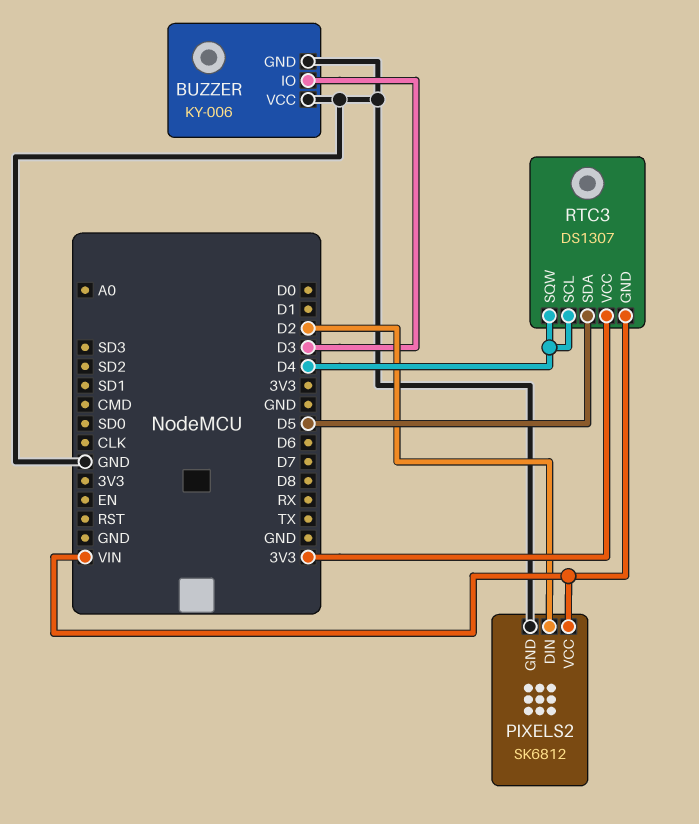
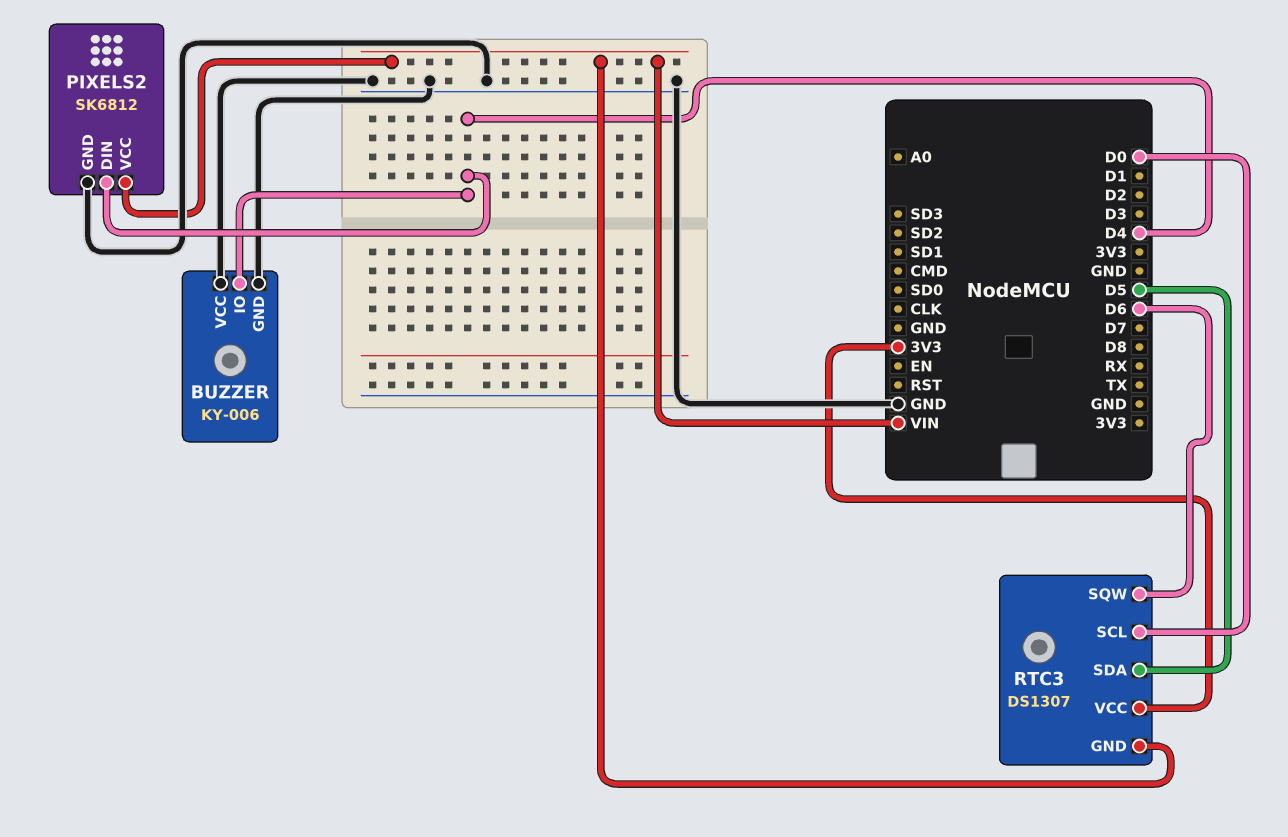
BUZZER pin IO: D3 -> D4
PIXELS2 pin DIN: D2 -> D4
RTC3 pin SCL: D4 -> D0
RTC3 pin SQW: D4 -> D6

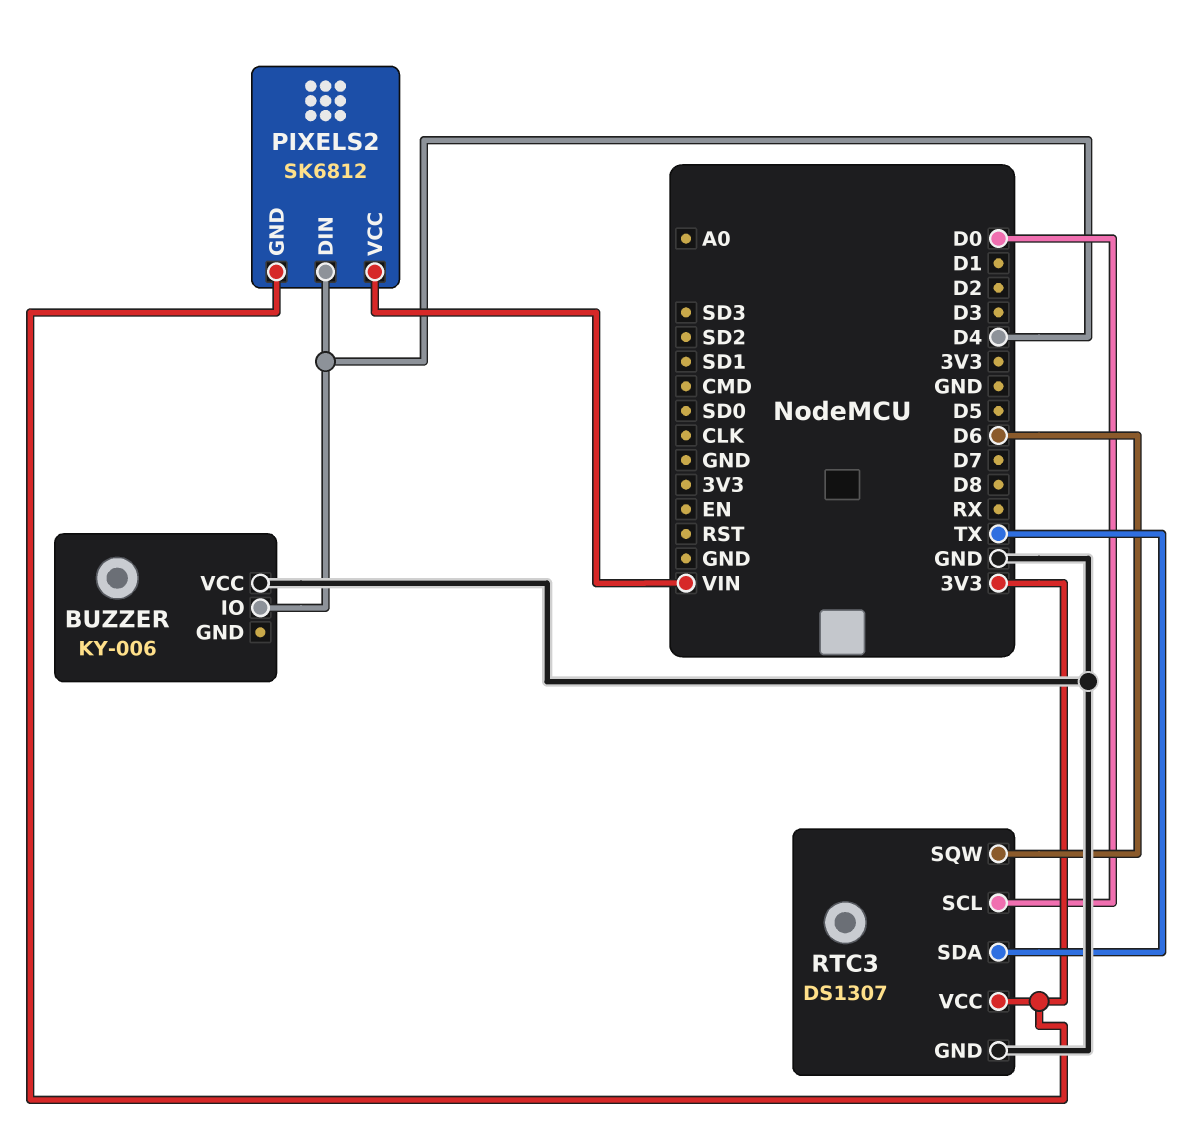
BUZZER pin GND: GND -> none
PIXELS2 pin GND: GND -> 3V3
RTC3 pin GND: VIN -> GND
RTC3 pin SDA: D5 -> TX

